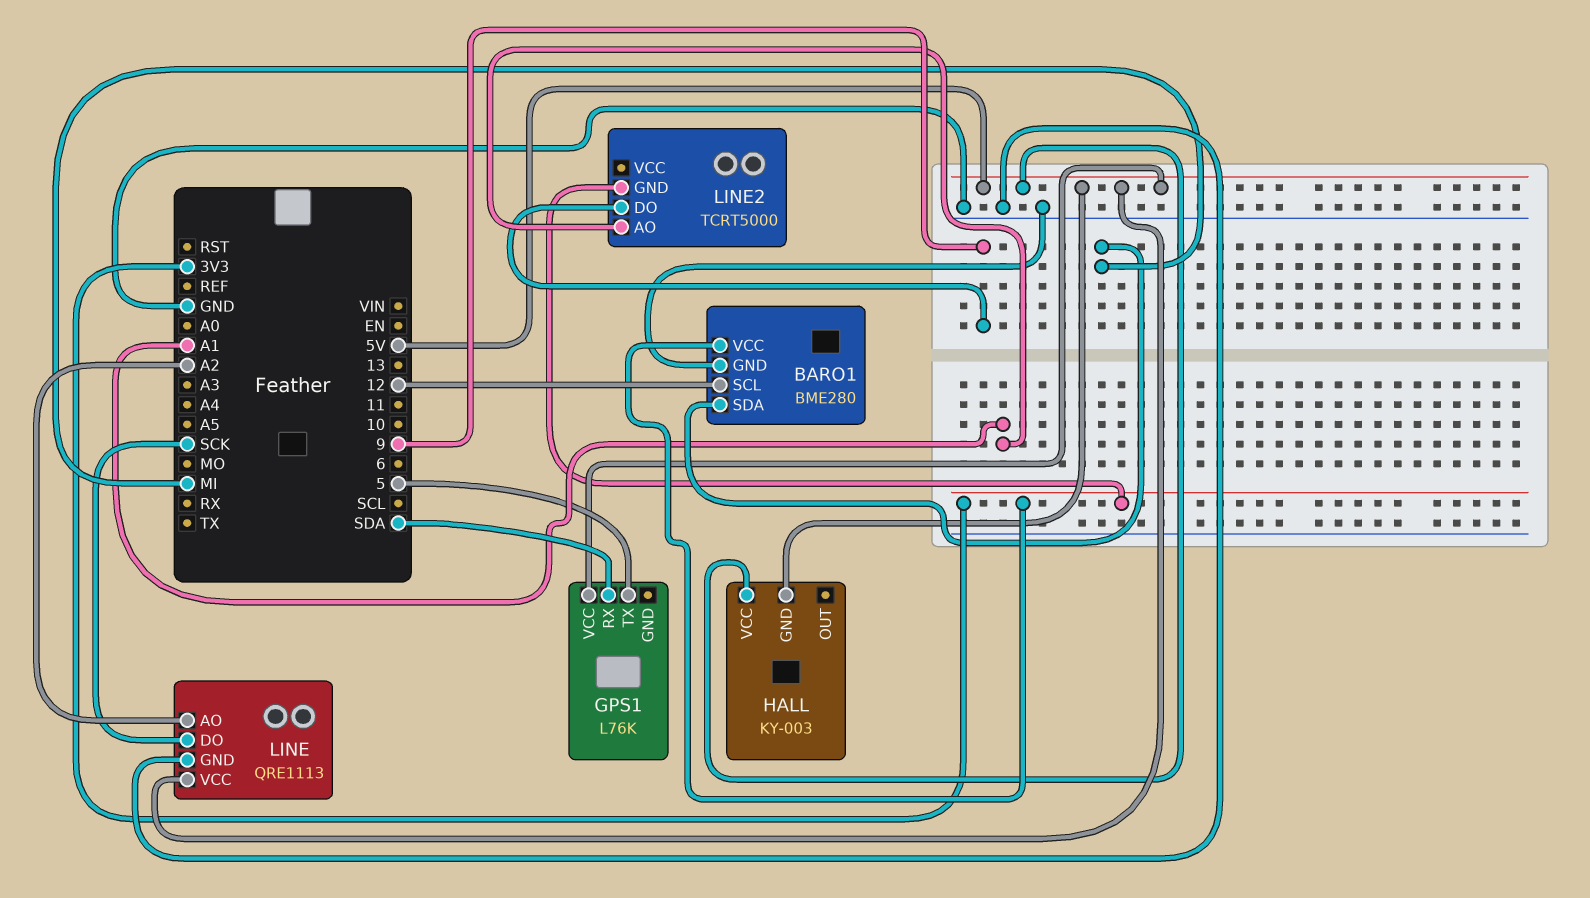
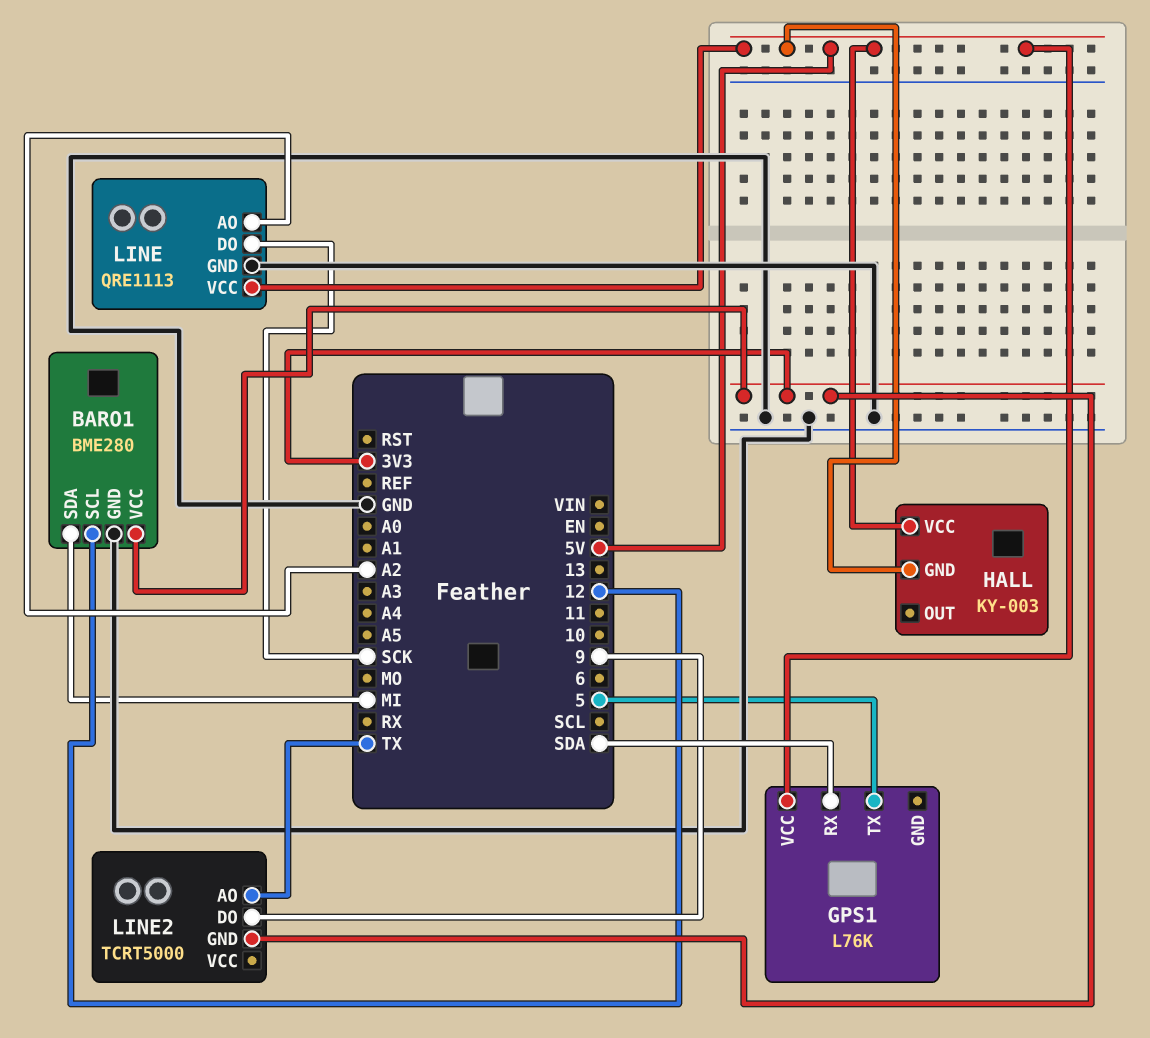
LINE2 pin AO: A1 -> TX

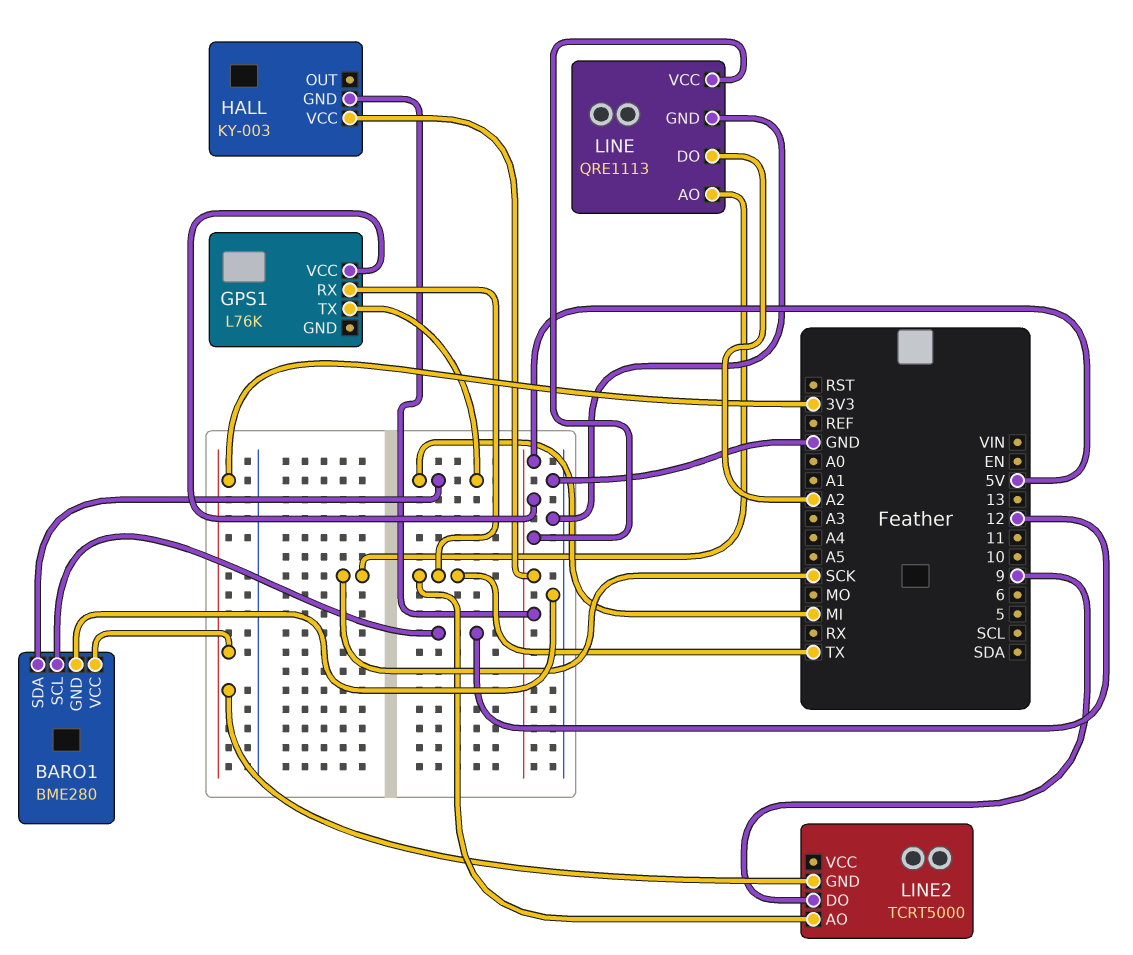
GPS1 pin RX: SDA -> TX
GPS1 pin TX: 5 -> MI
LINE pin AO: A2 -> SCK
LINE pin DO: SCK -> A2

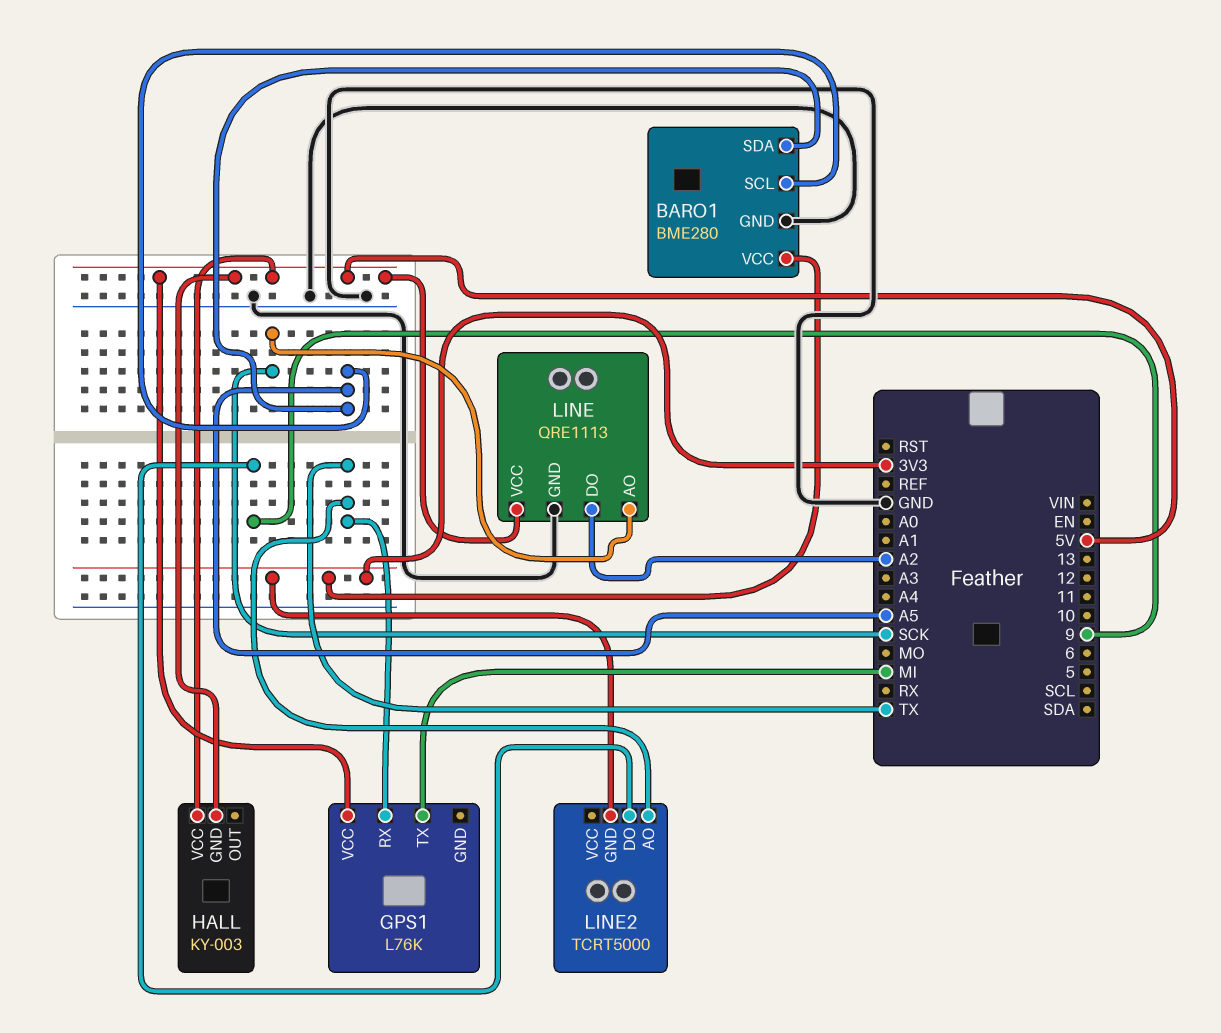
BARO1 pin SCL: 12 -> A5
BARO1 pin SDA: MI -> A5

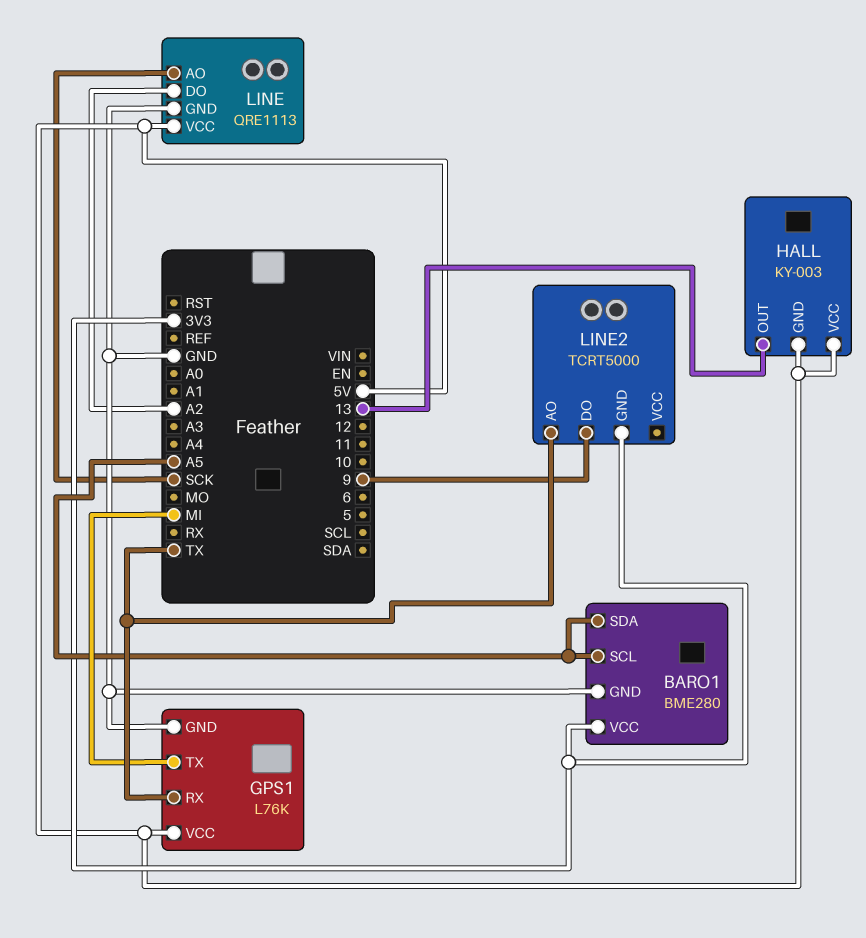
GPS1 pin GND: none -> GND
HALL pin OUT: none -> 13

